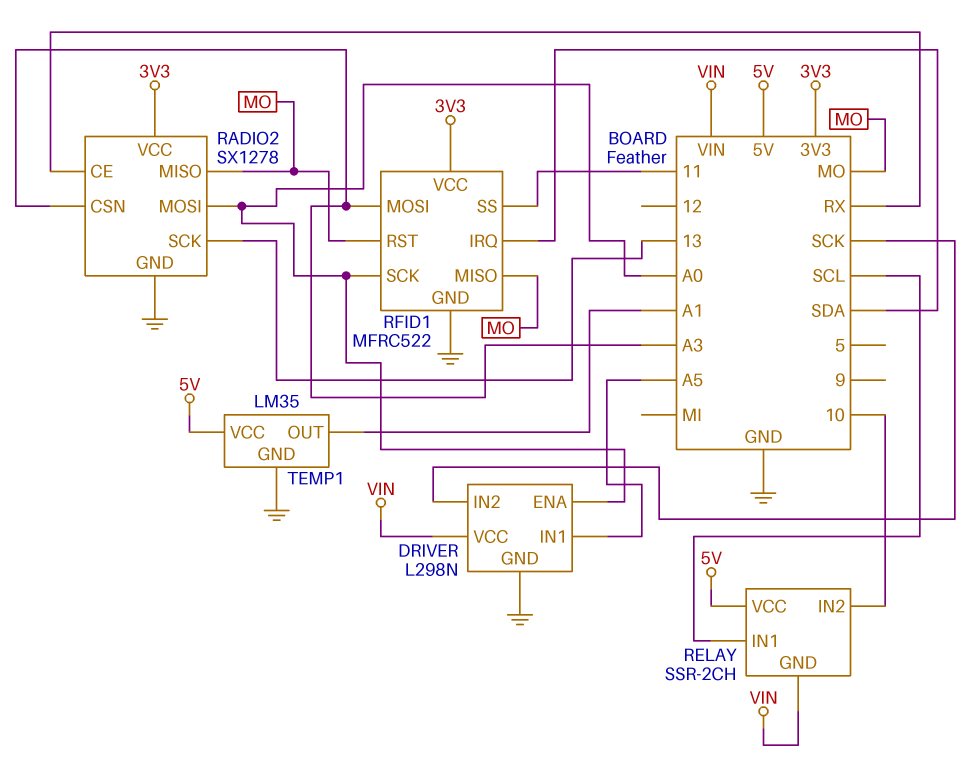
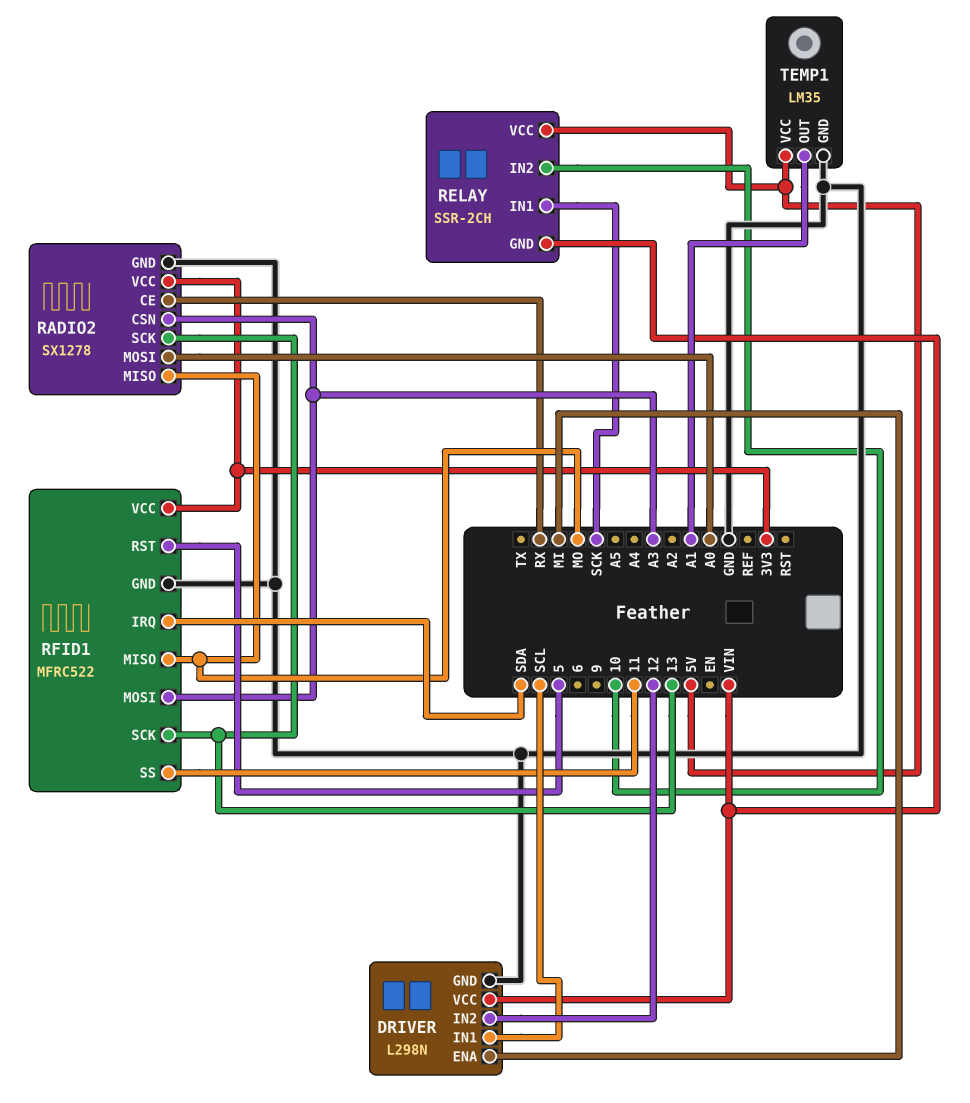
DRIVER pin ENA: A0 -> MI
DRIVER pin IN1: A5 -> SCL
DRIVER pin IN2: SCK -> 12
RELAY pin IN1: SCL -> SCK
RFID1 pin RST: MO -> 5
RFID1 pin SCK: A0 -> 13

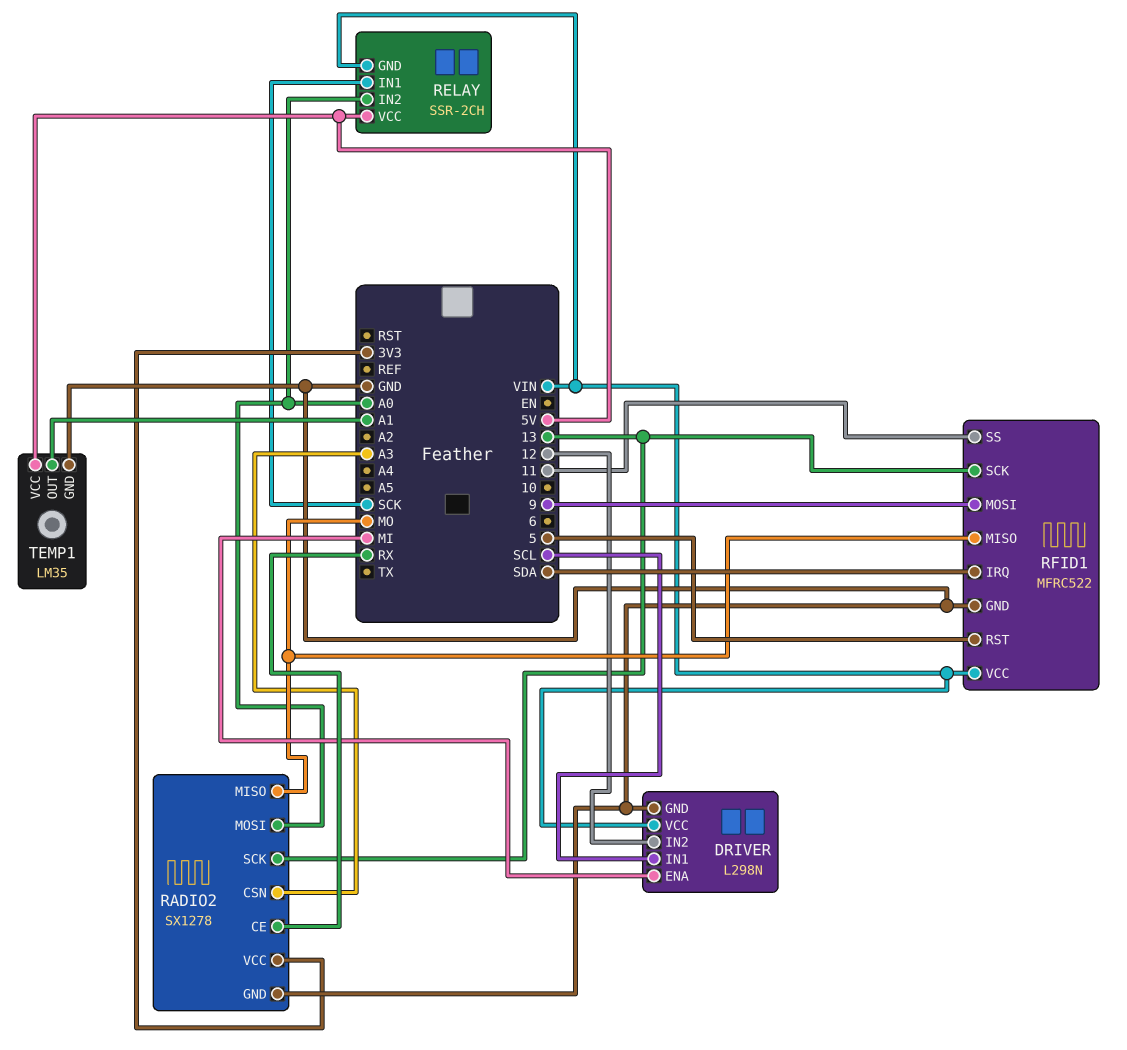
RELAY pin IN2: 10 -> A0
RFID1 pin MOSI: A3 -> 9
RFID1 pin VCC: 3V3 -> VIN

